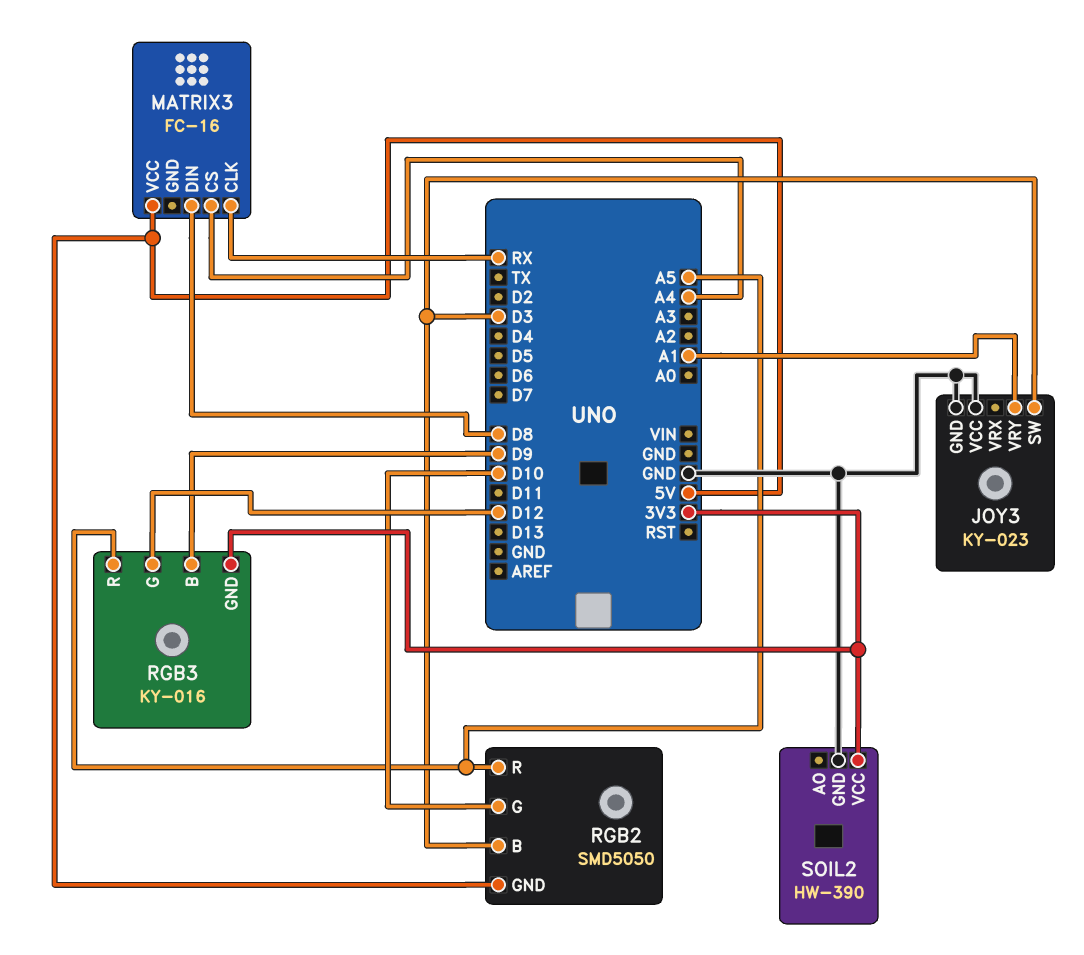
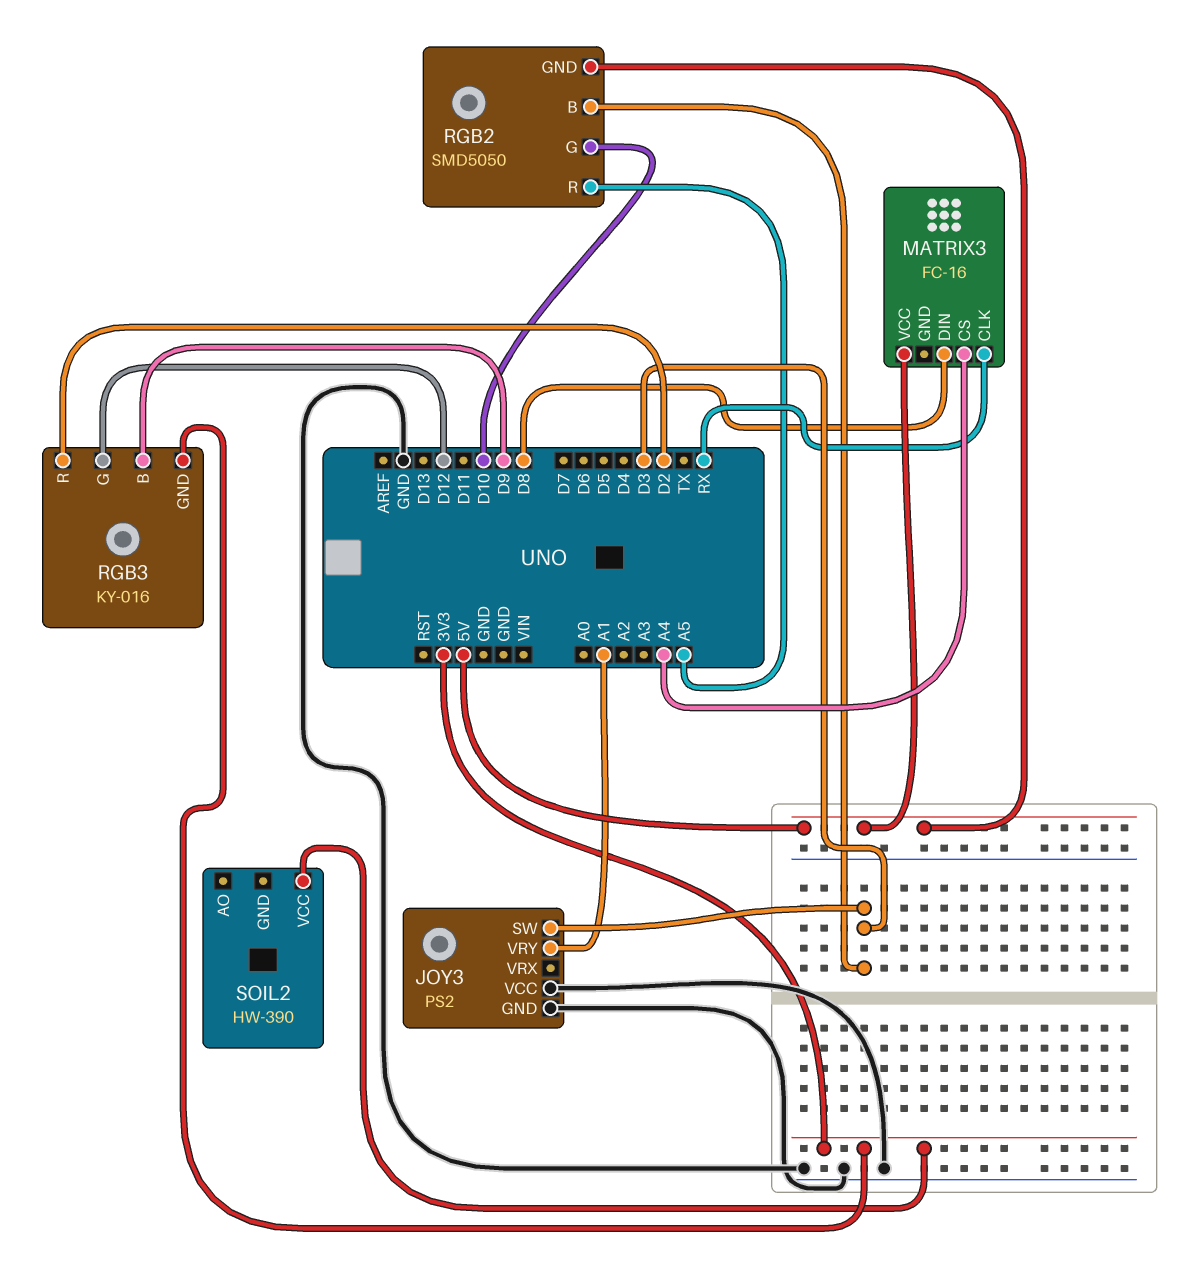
JOY3: KY-023 -> PS2
RGB3 pin R: A5 -> D2
SOIL2 pin GND: GND -> none

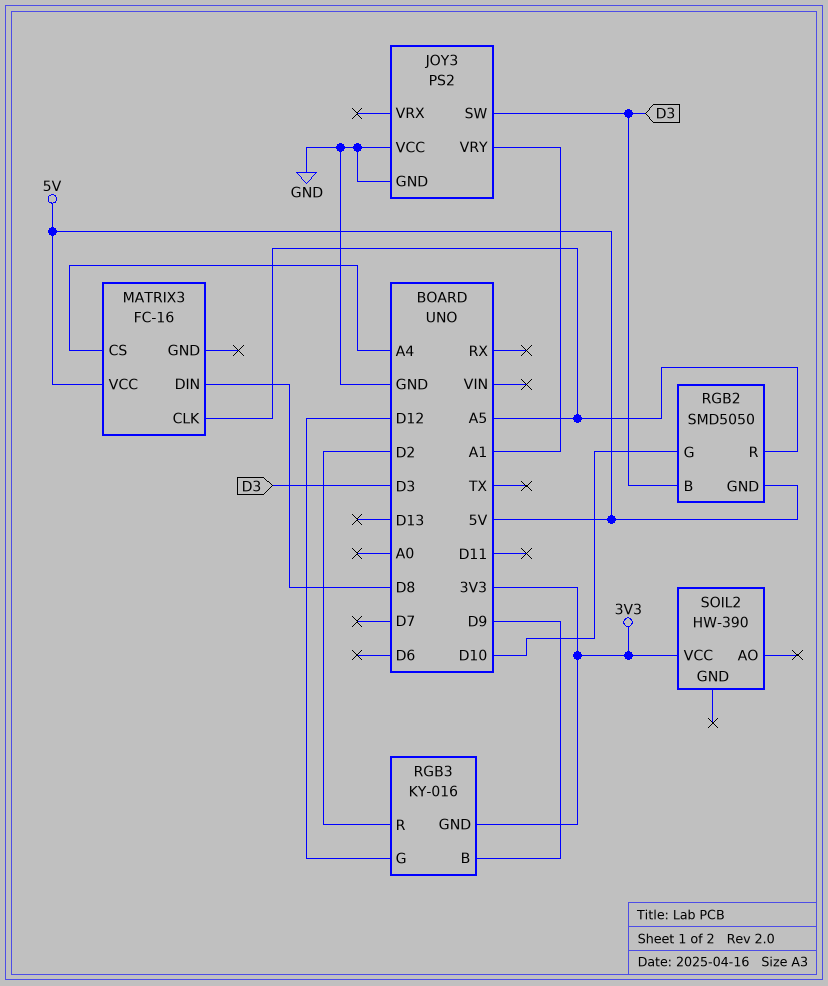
MATRIX3 pin CLK: RX -> A5

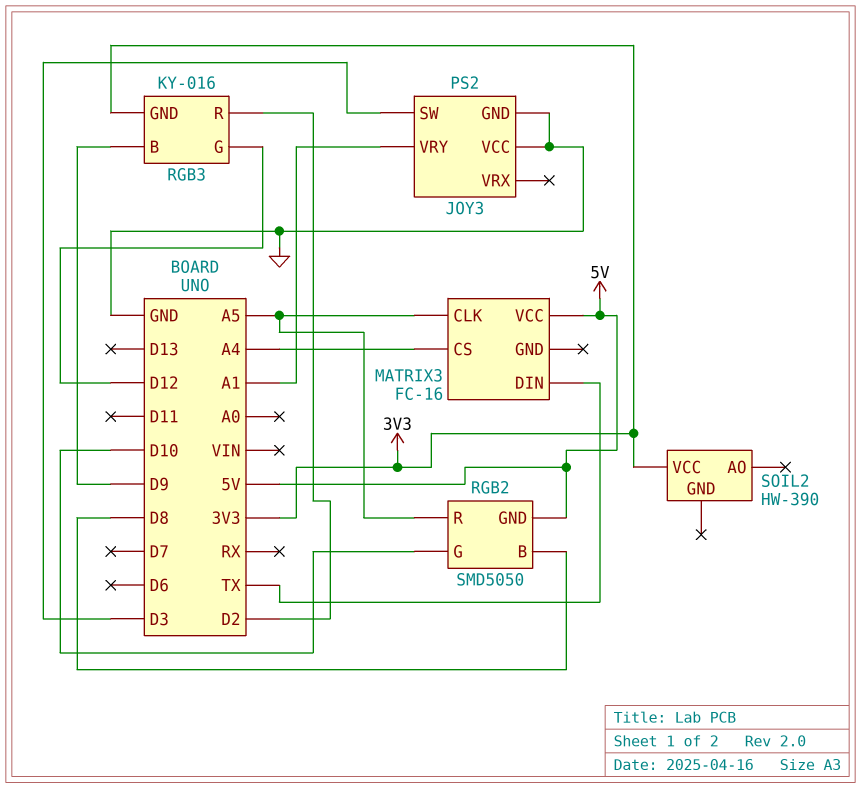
MATRIX3 pin DIN: D8 -> TX
RGB2 pin B: D3 -> D8

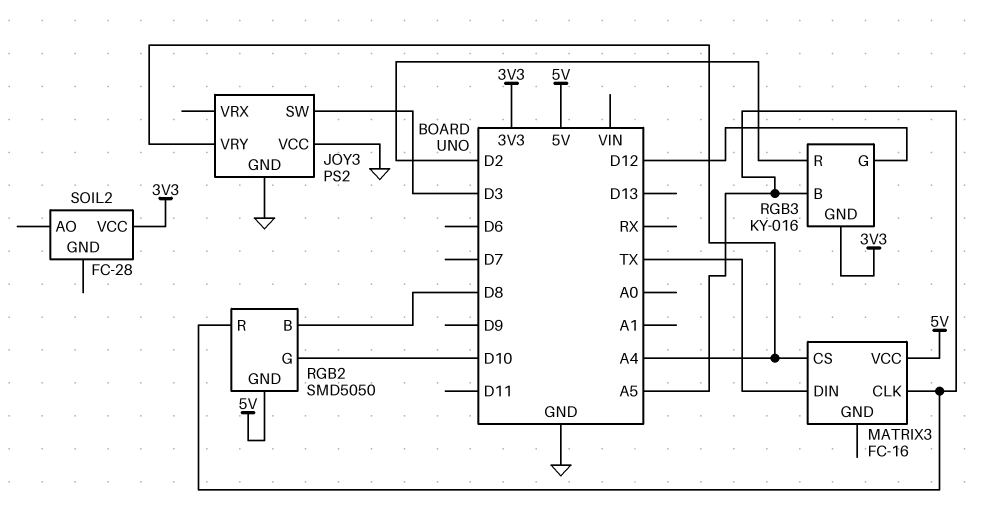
JOY3 pin VRY: A1 -> A4
RGB3 pin B: D9 -> A5
SOIL2: HW-390 -> FC-28

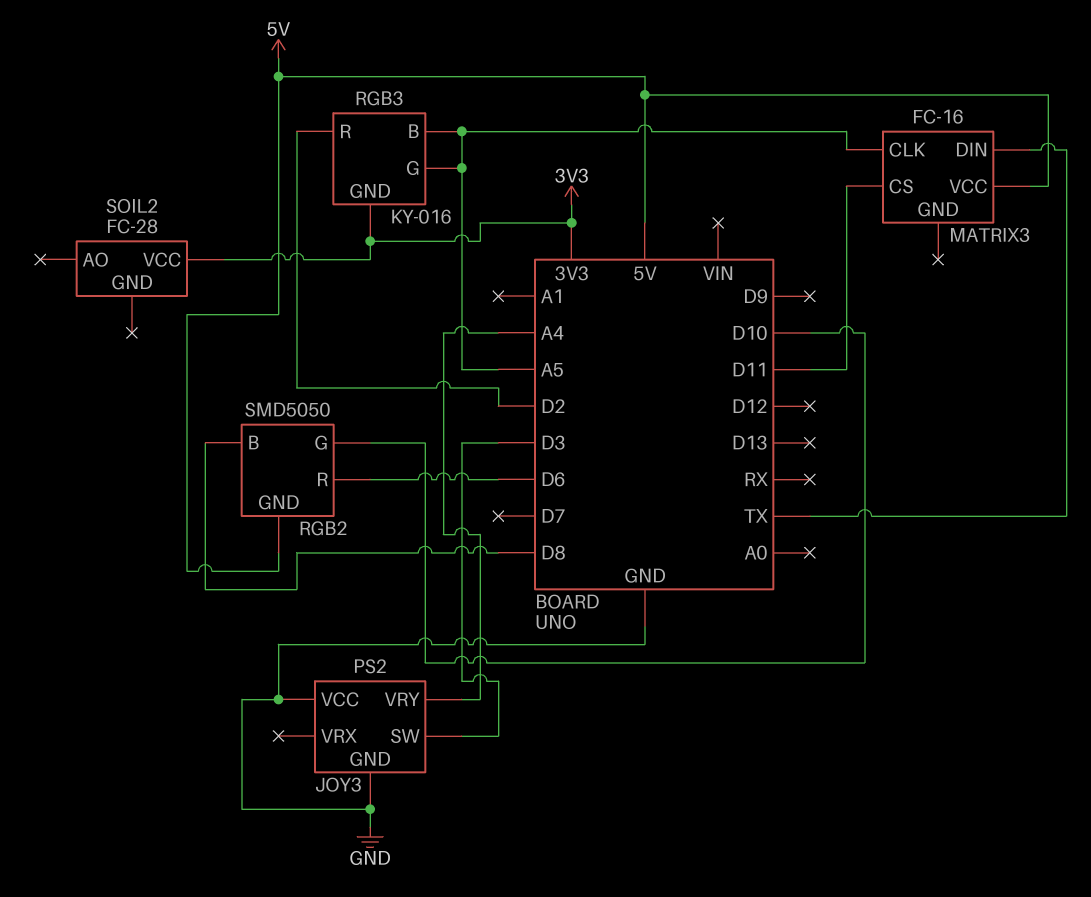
MATRIX3 pin CS: A4 -> D11
RGB2 pin R: A5 -> D6
RGB3 pin G: D12 -> A5

